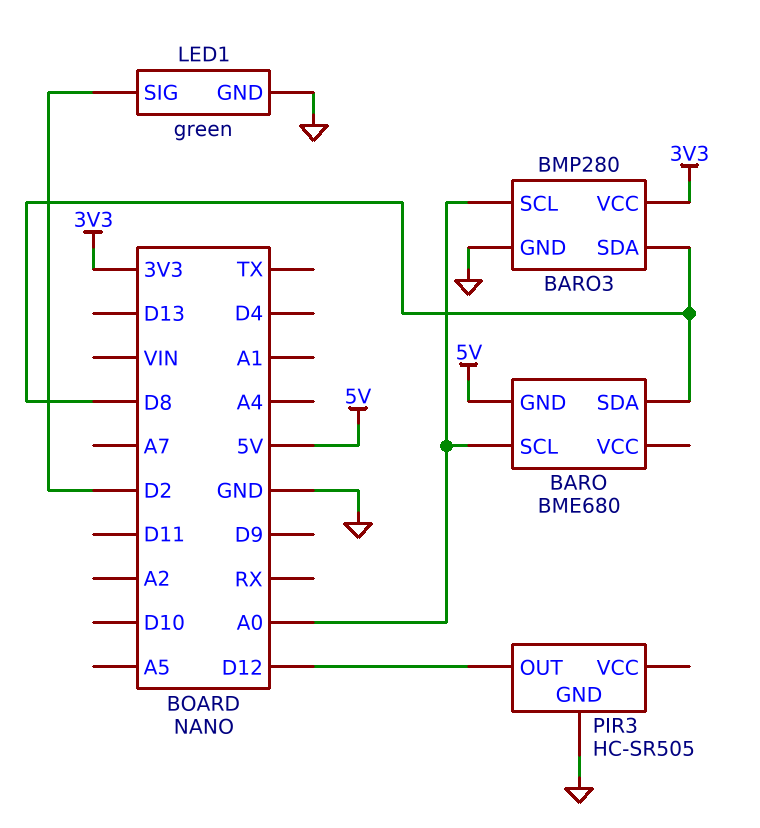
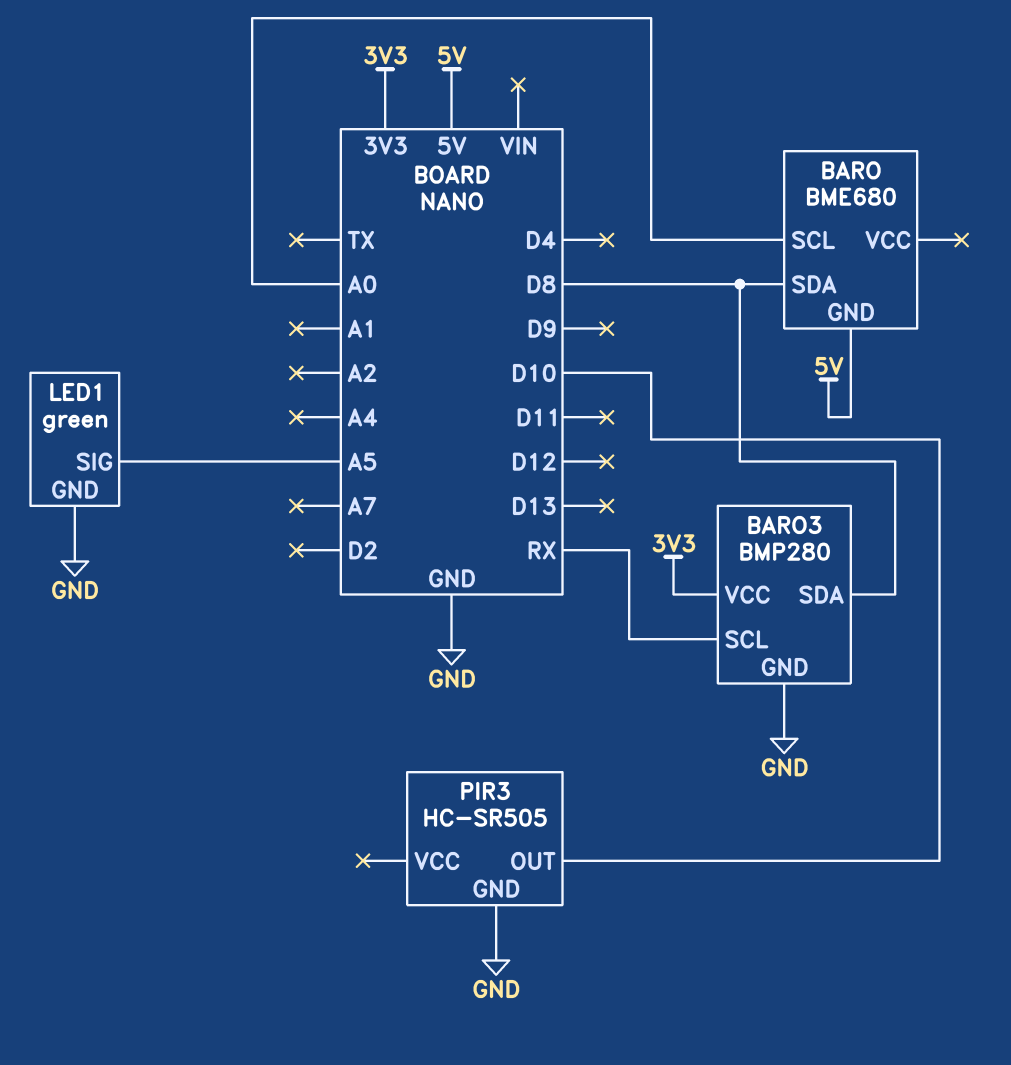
BARO3 pin SCL: A0 -> RX
LED1 pin SIG: D2 -> A5
PIR3 pin OUT: D12 -> D10

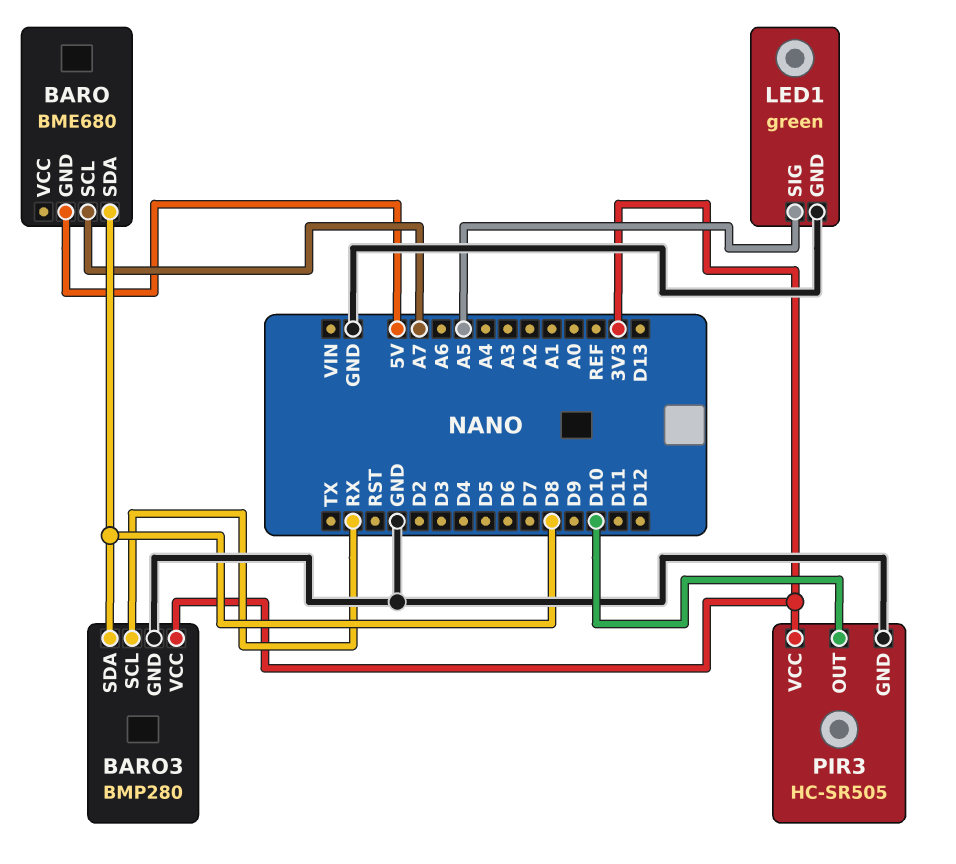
BARO pin SCL: A0 -> A7
PIR3 pin VCC: none -> 3V3

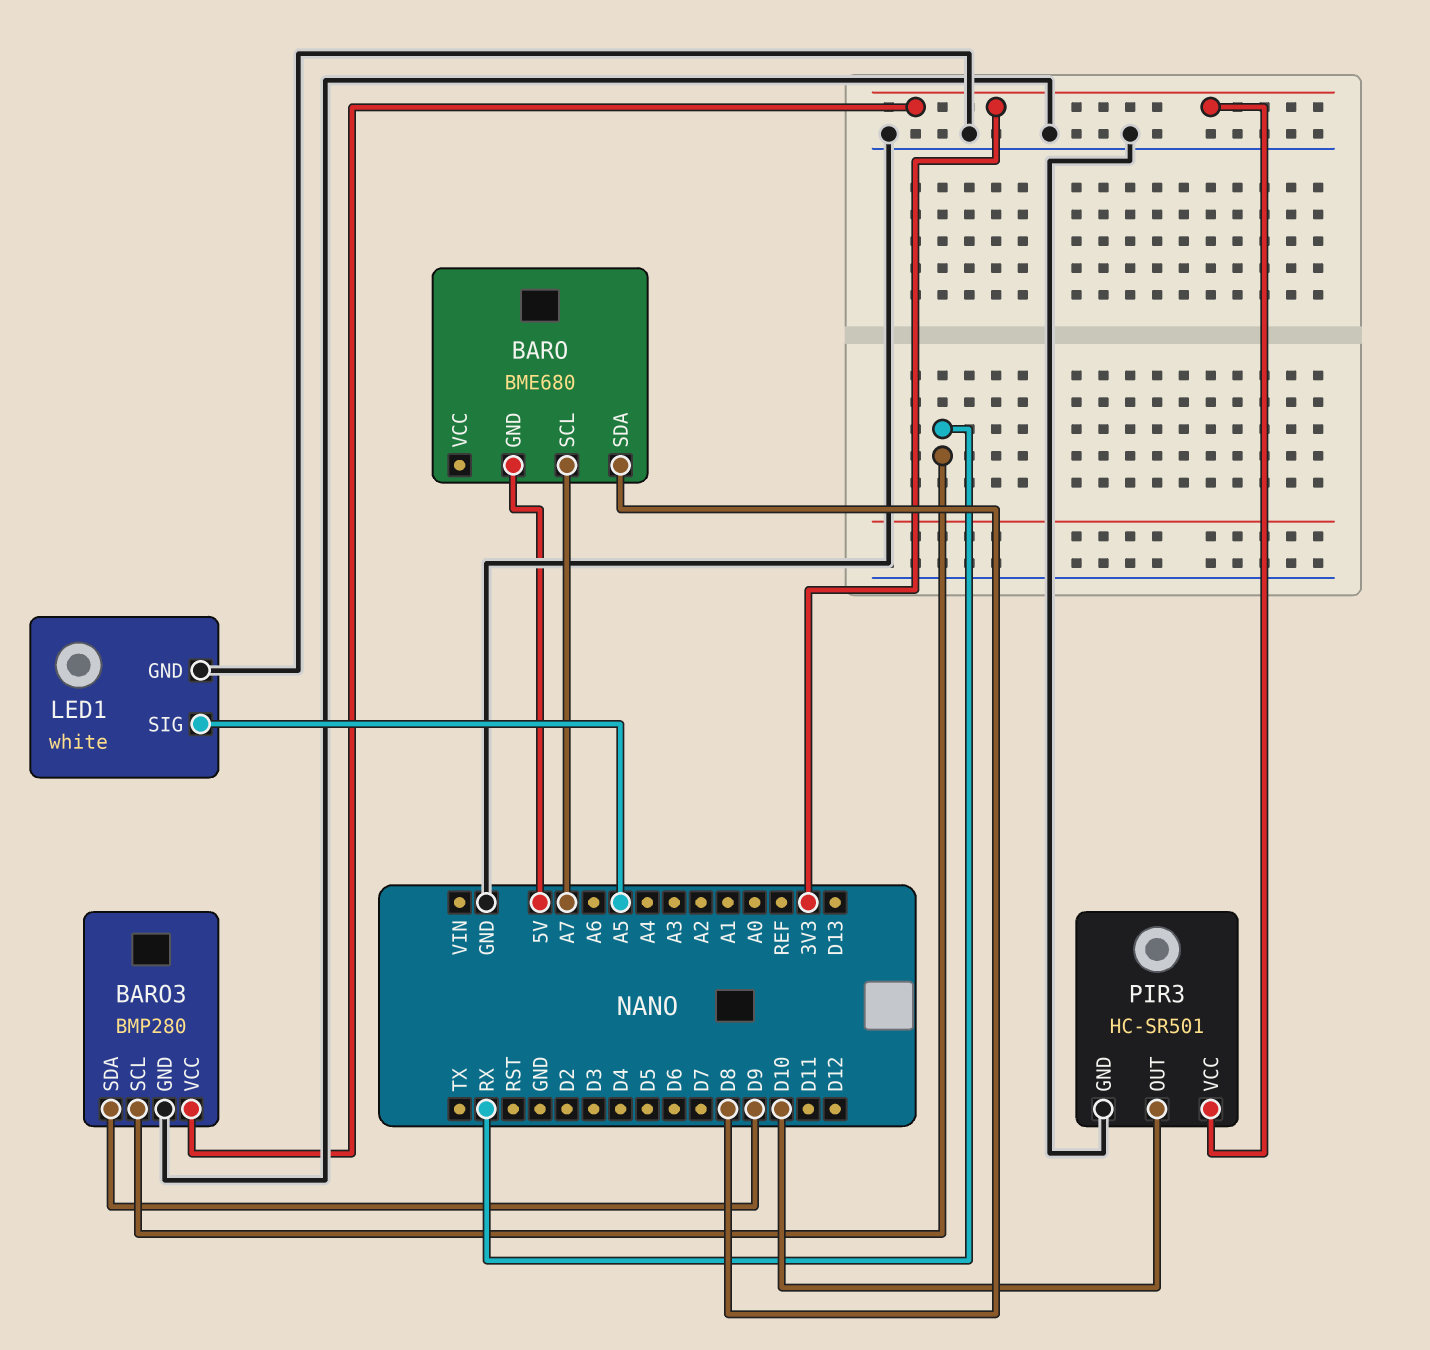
BARO3 pin SDA: D8 -> D9
LED1: green -> white
PIR3: HC-SR505 -> HC-SR501

